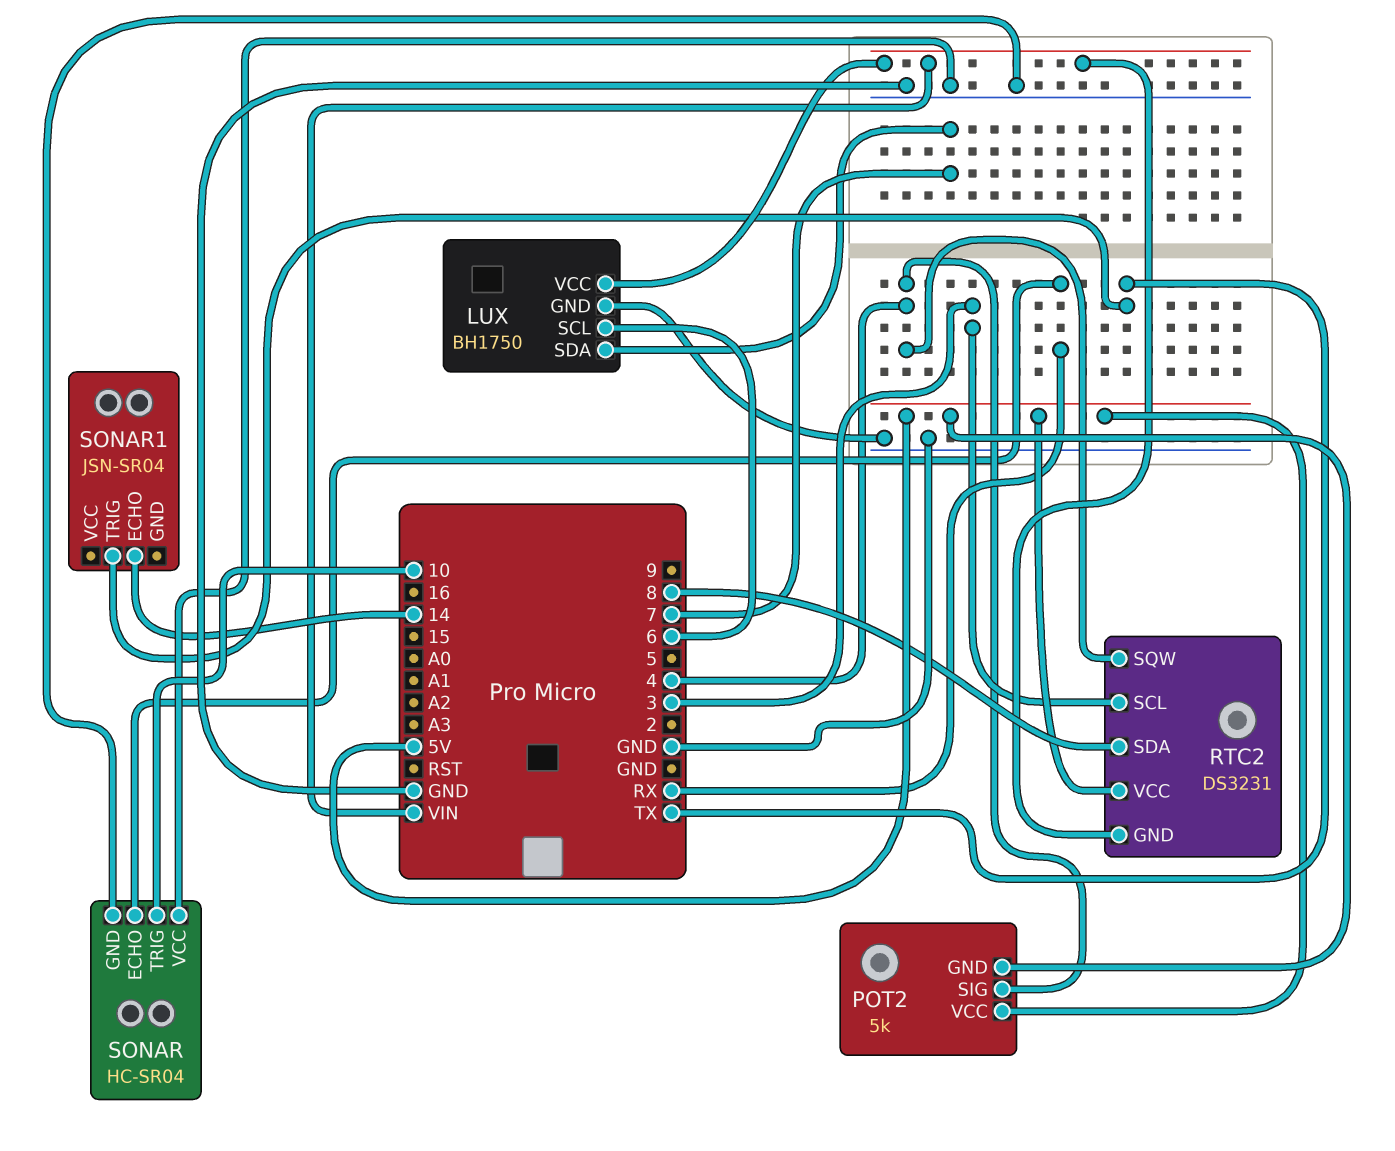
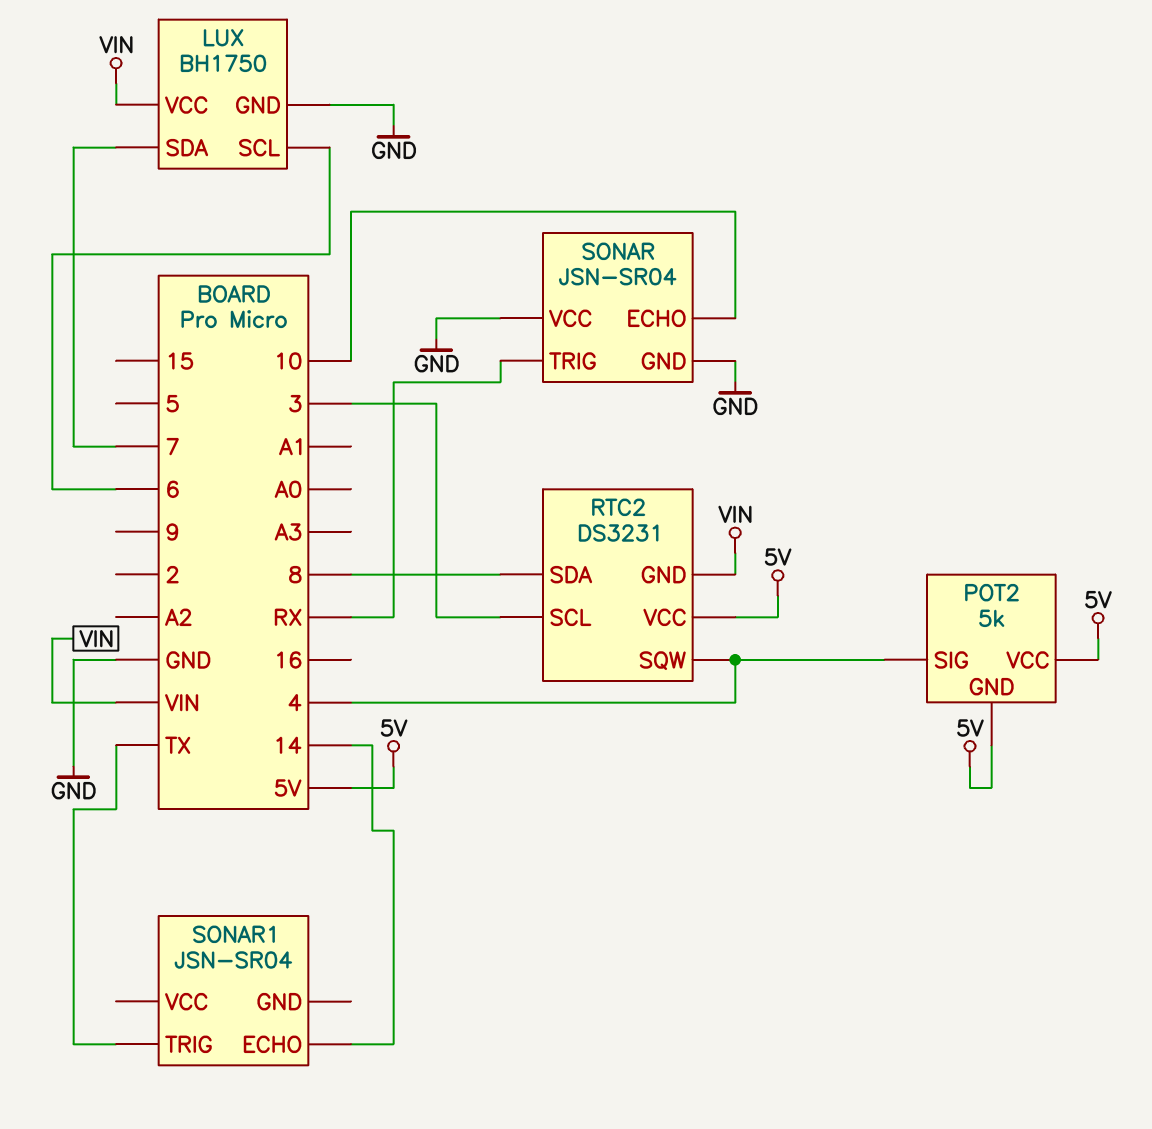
SONAR: HC-SR04 -> JSN-SR04
SONAR pin ECHO: RX -> 10
SONAR pin TRIG: 10 -> RX

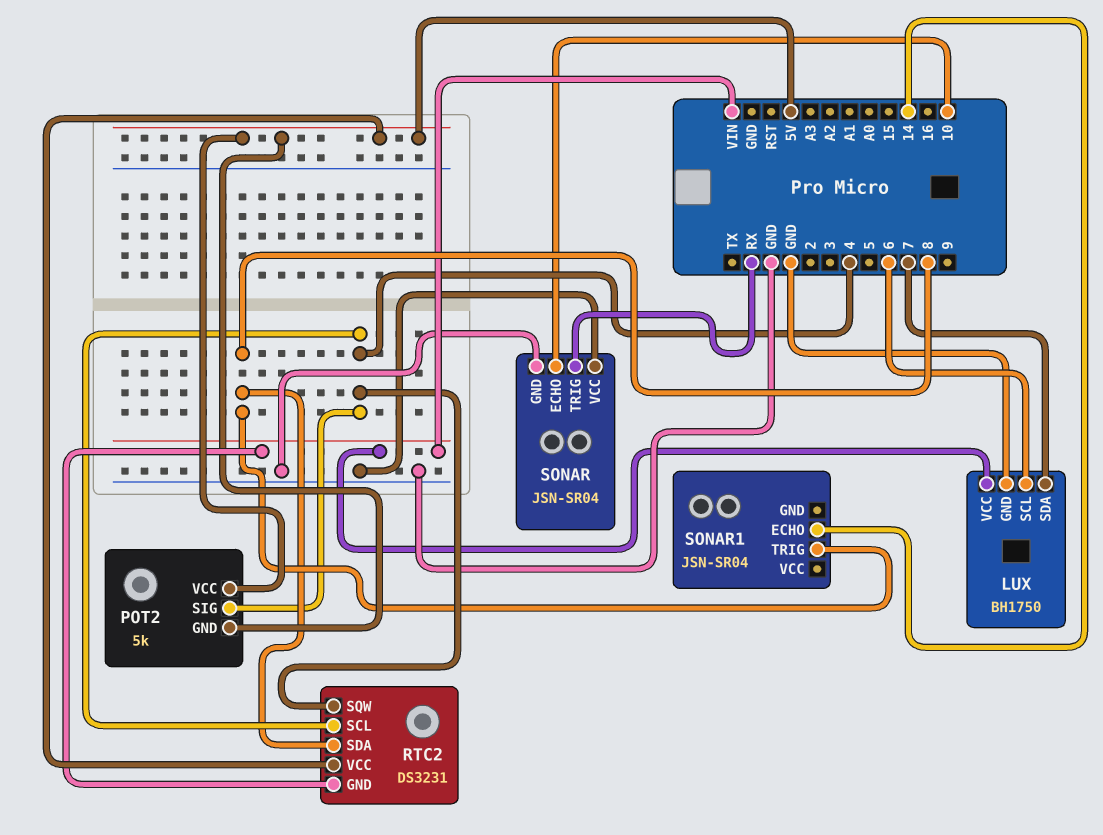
RTC2 pin SCL: 3 -> 4
SONAR1 pin TRIG: TX -> 8

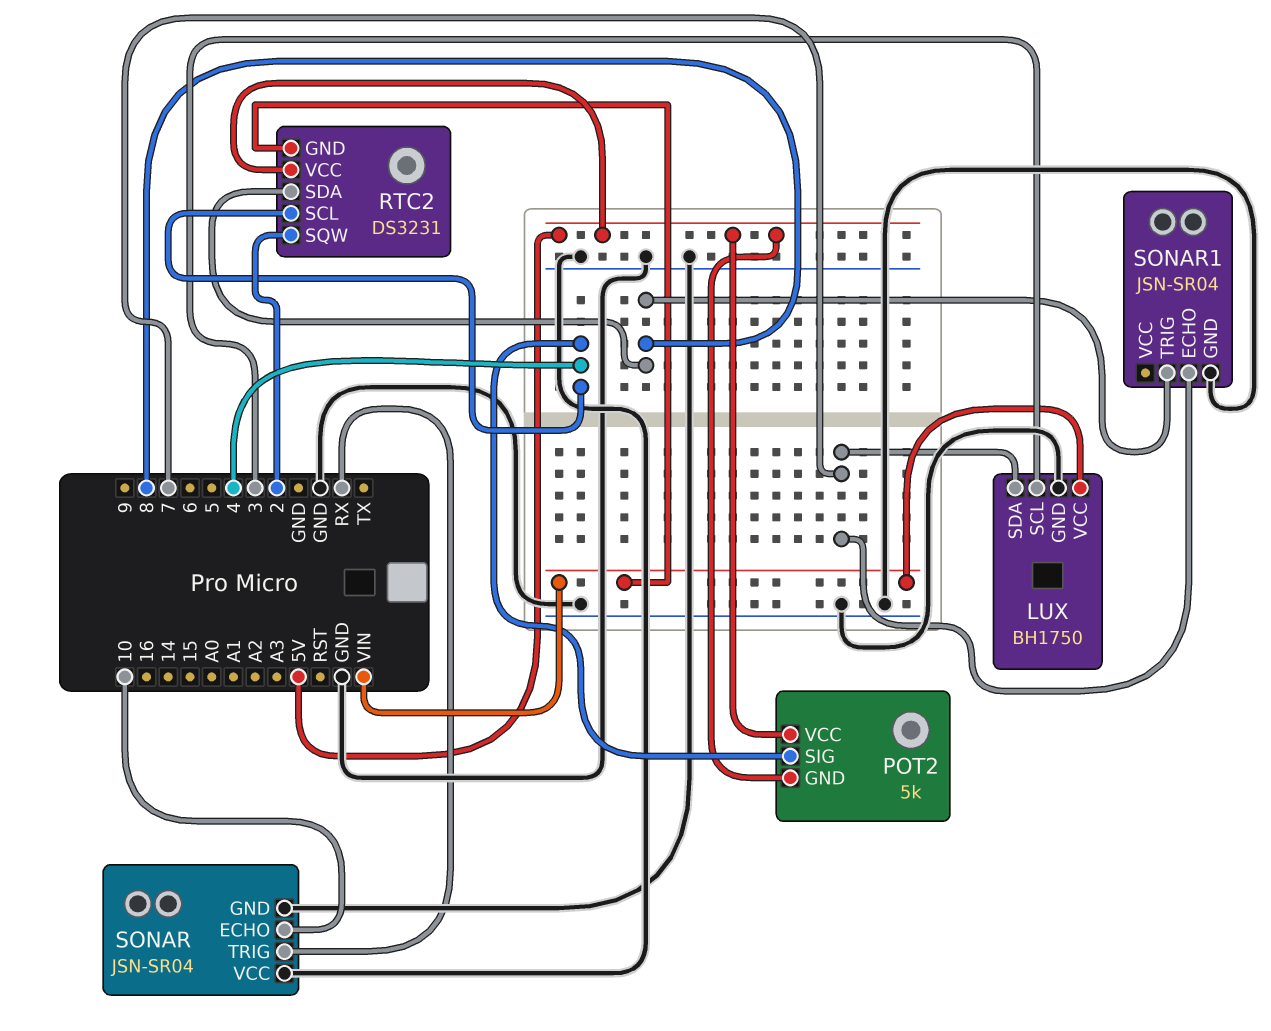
LUX pin SCL: 6 -> 3
RTC2 pin SQW: 4 -> 2
SONAR1 pin ECHO: 14 -> 7
SONAR1 pin GND: none -> GND

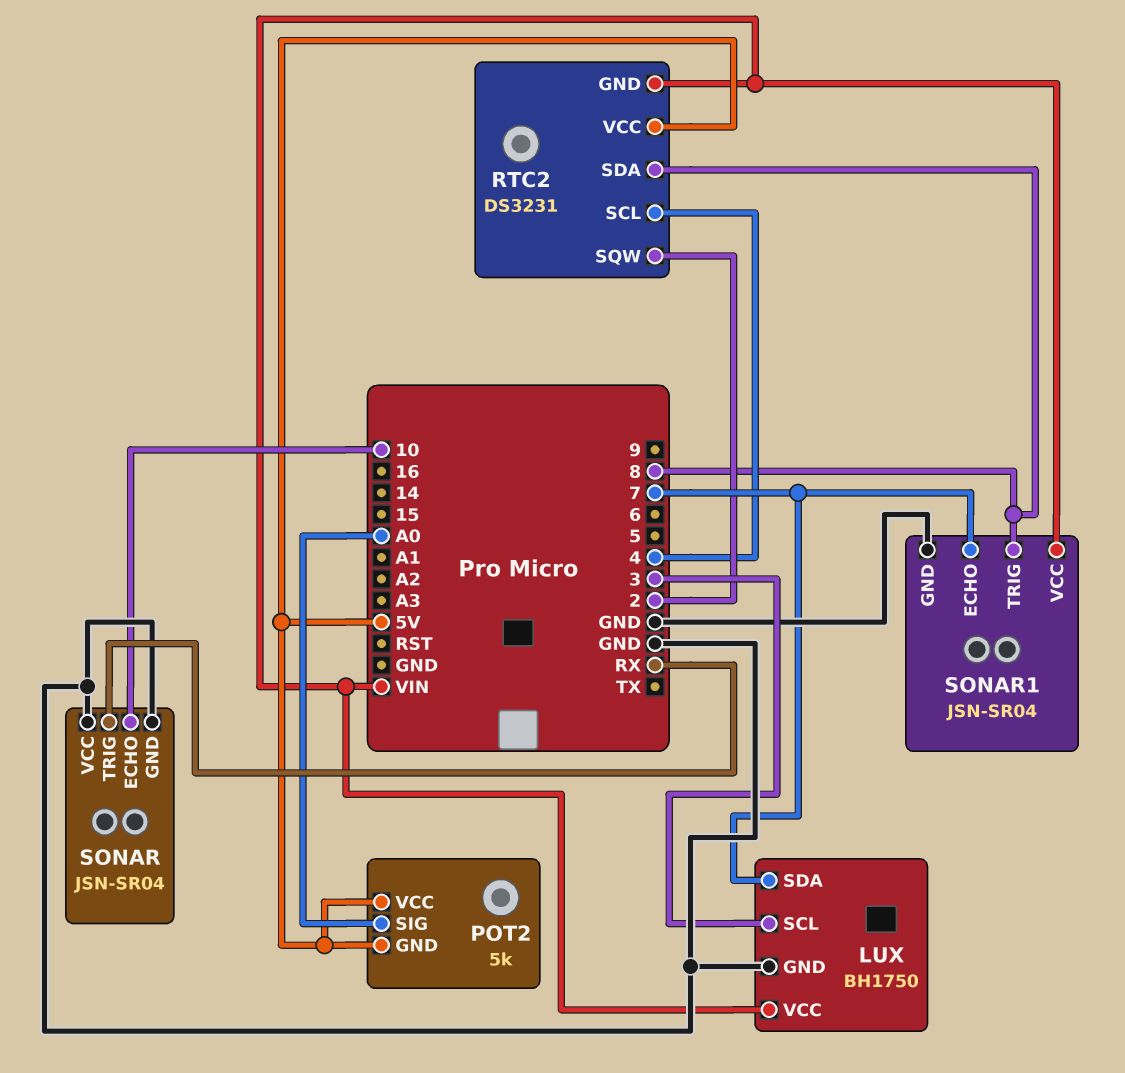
POT2 pin SIG: 4 -> A0
SONAR1 pin VCC: none -> VIN

